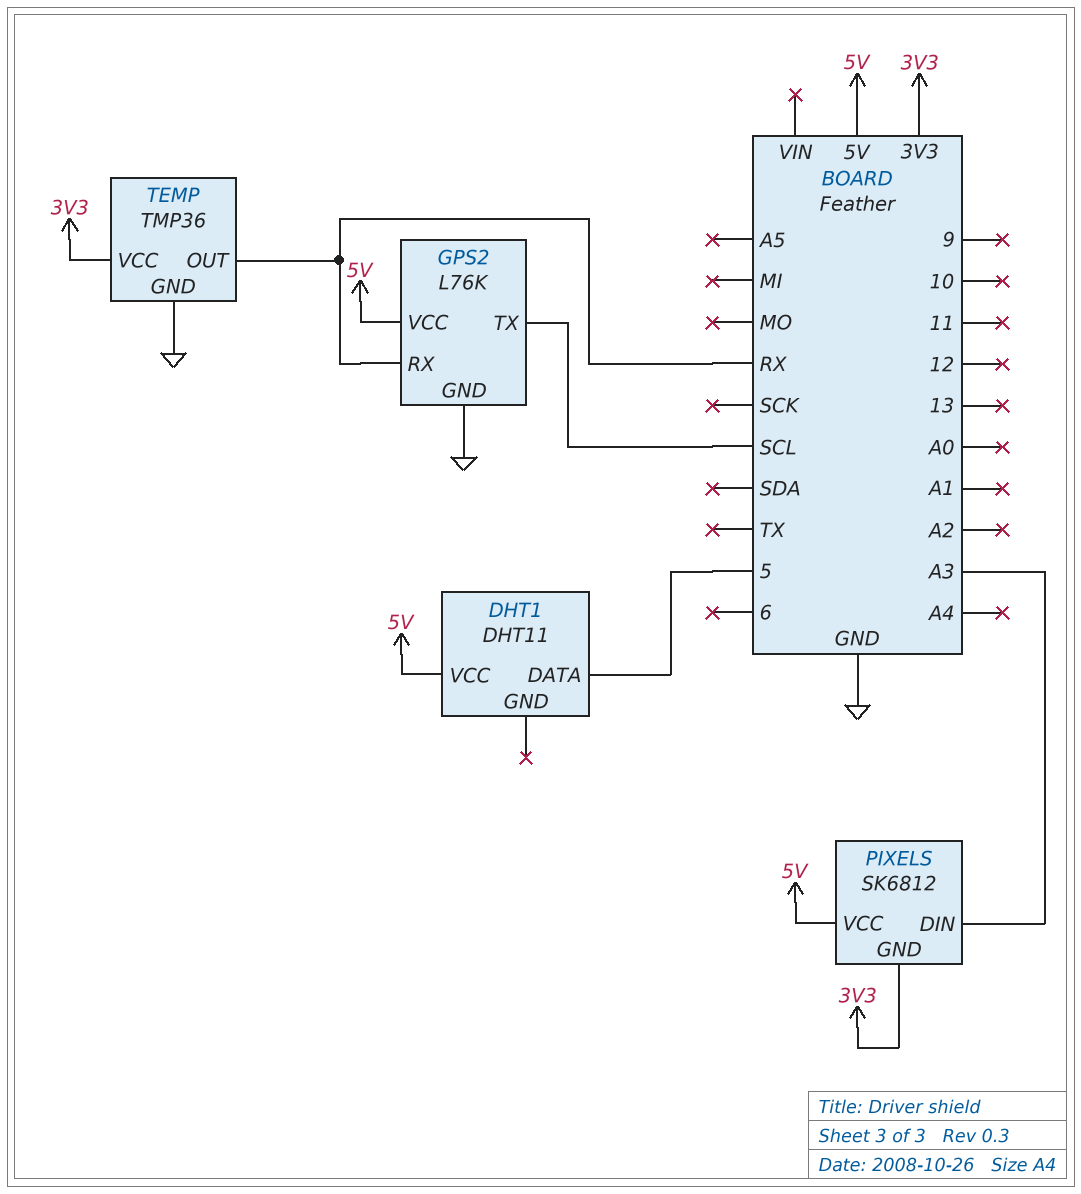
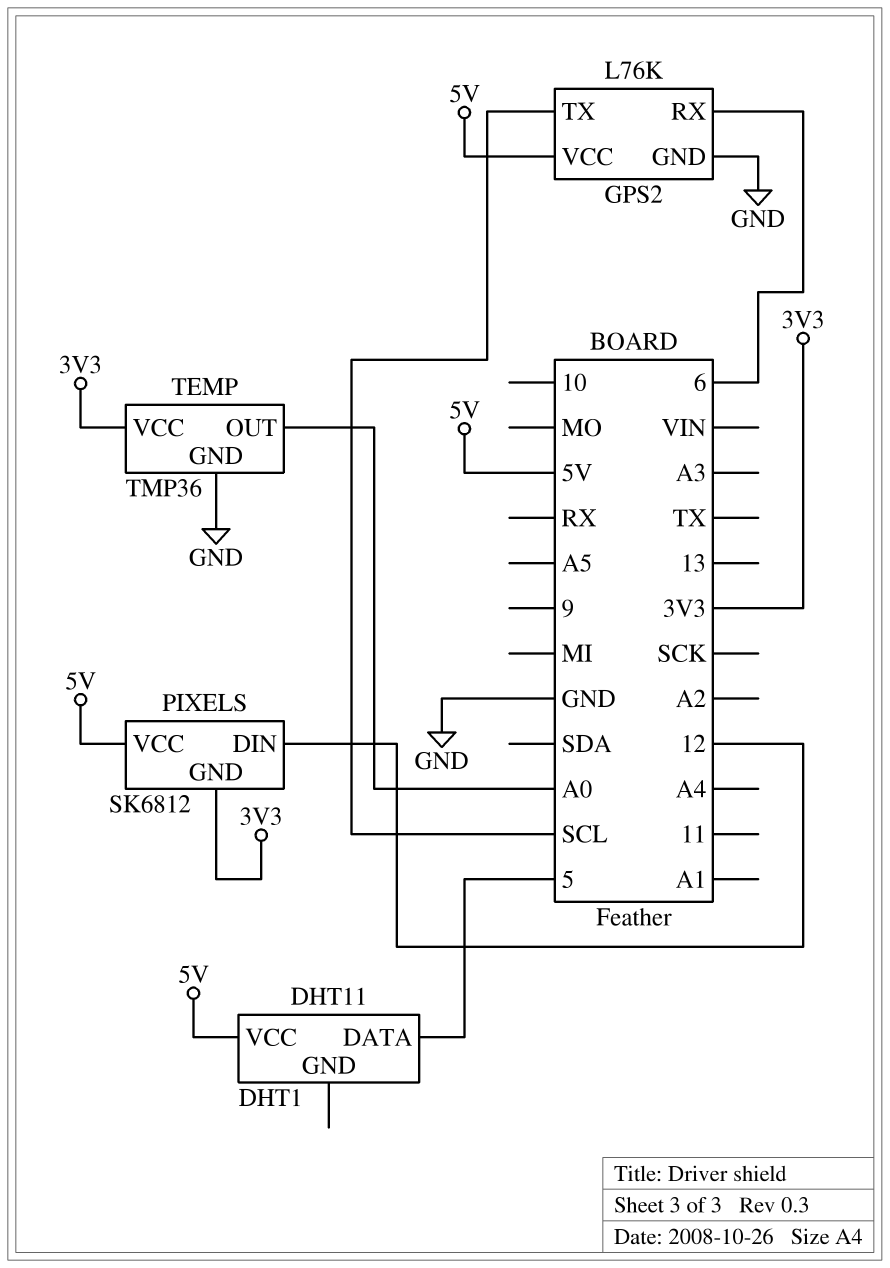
GPS2 pin RX: RX -> 6
PIXELS pin DIN: A3 -> 12
TEMP pin OUT: RX -> A0

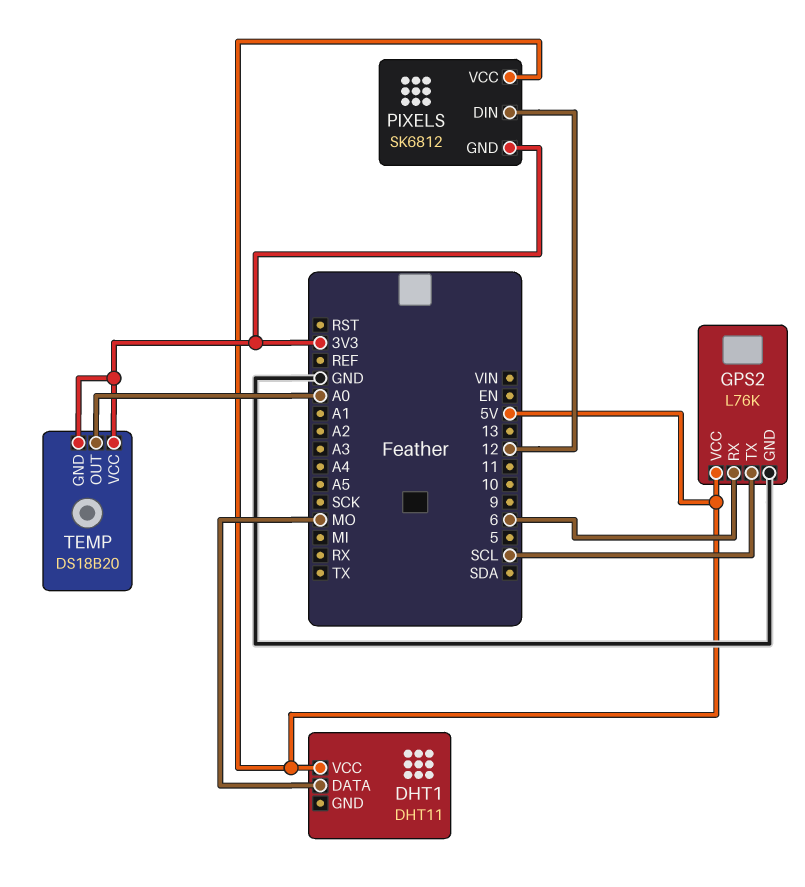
DHT1 pin DATA: 5 -> MO
TEMP: TMP36 -> DS18B20
TEMP pin GND: GND -> 3V3

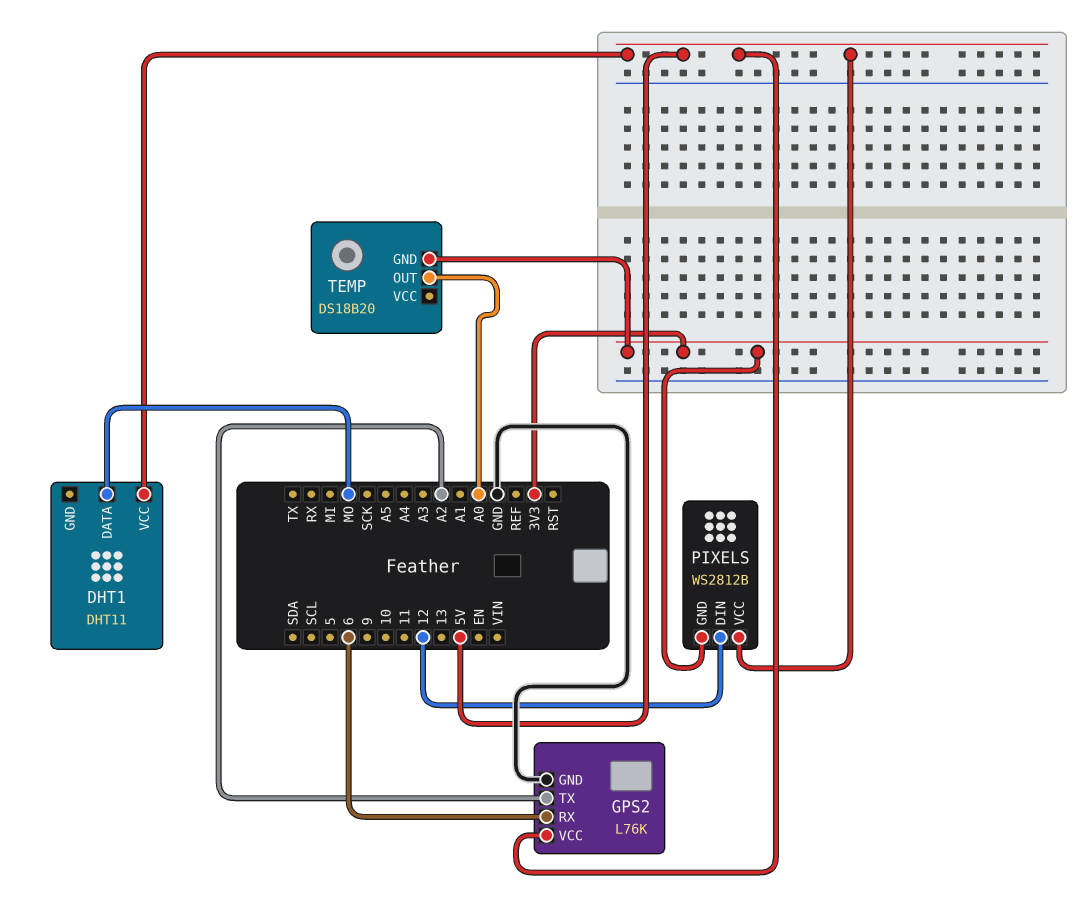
GPS2 pin TX: SCL -> A2
PIXELS: SK6812 -> WS2812B
TEMP pin VCC: 3V3 -> none

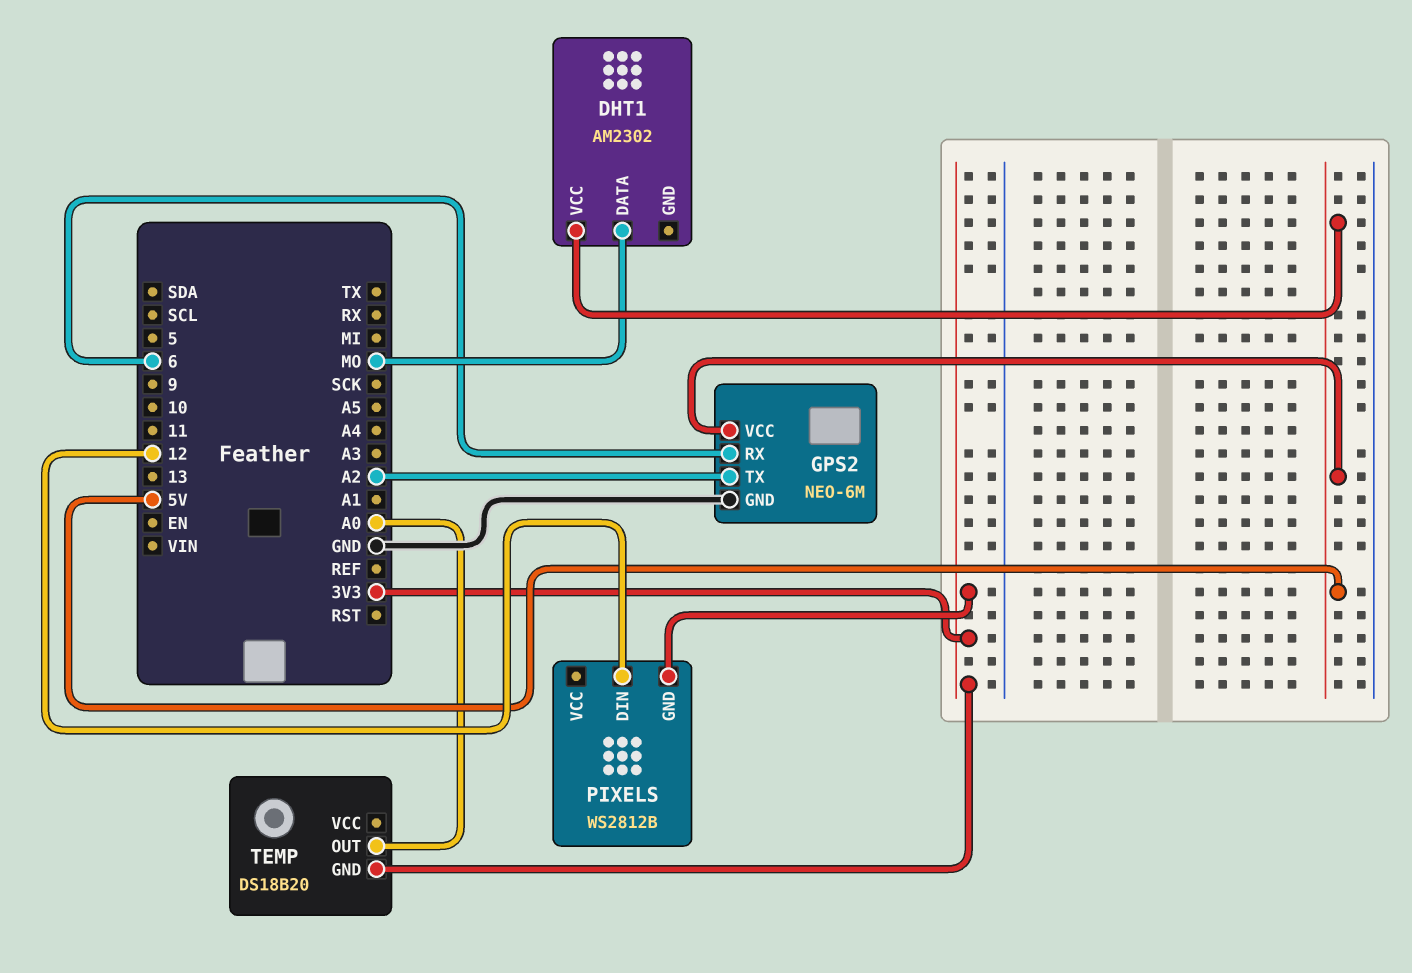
DHT1: DHT11 -> AM2302
GPS2: L76K -> NEO-6M
PIXELS pin VCC: 5V -> none

